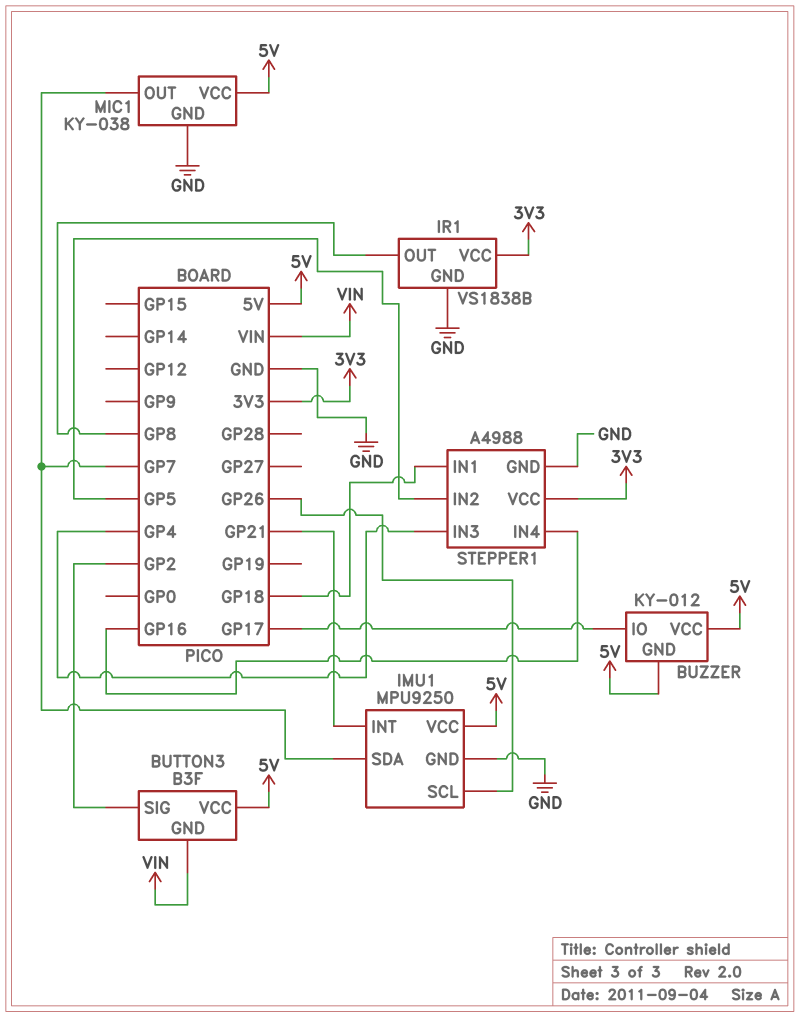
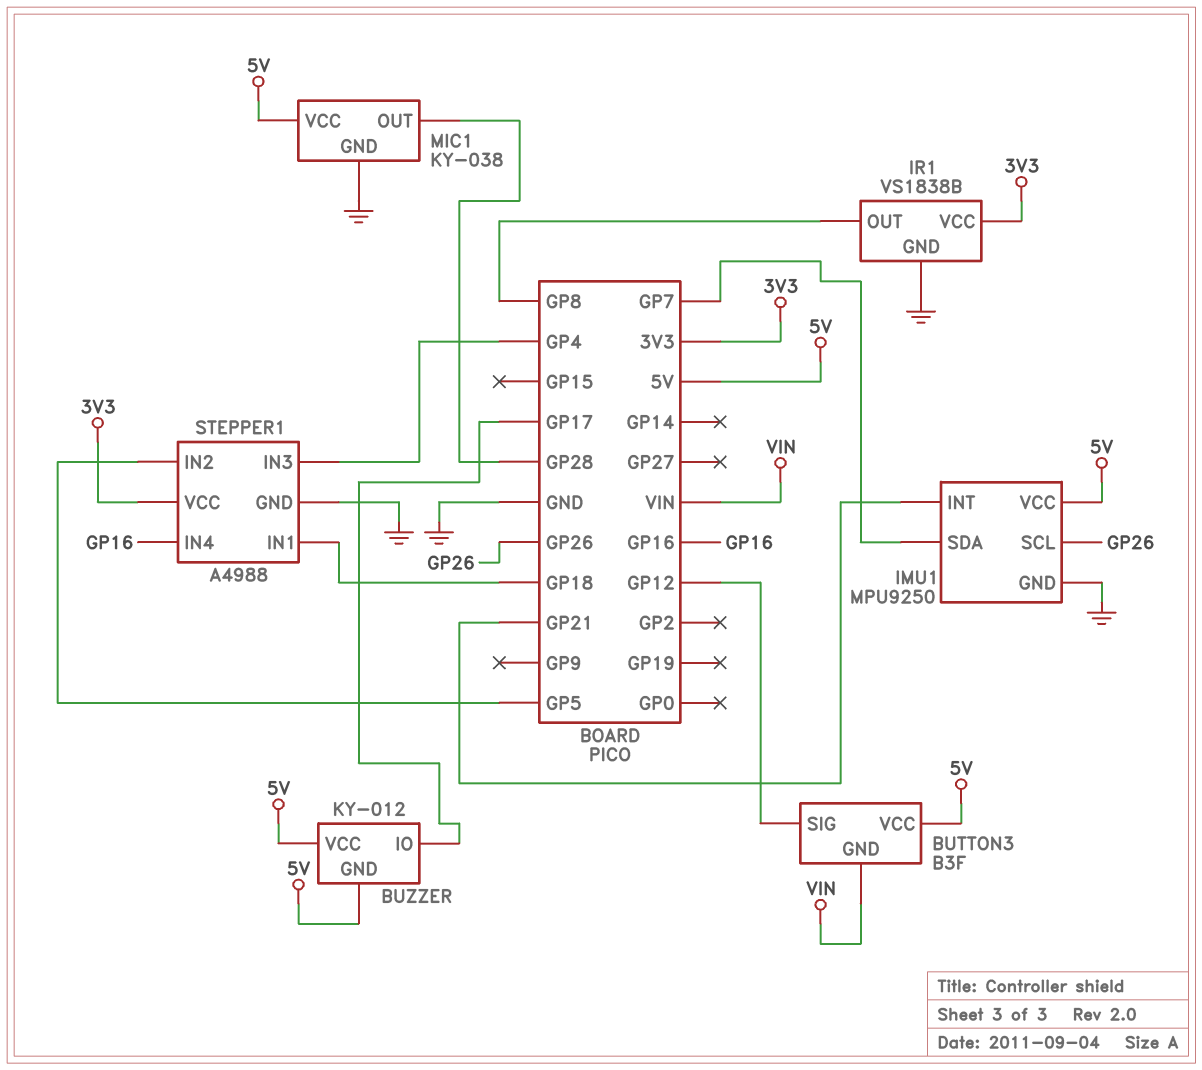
BUTTON3 pin SIG: GP2 -> GP12
MIC1 pin OUT: GP7 -> GP28

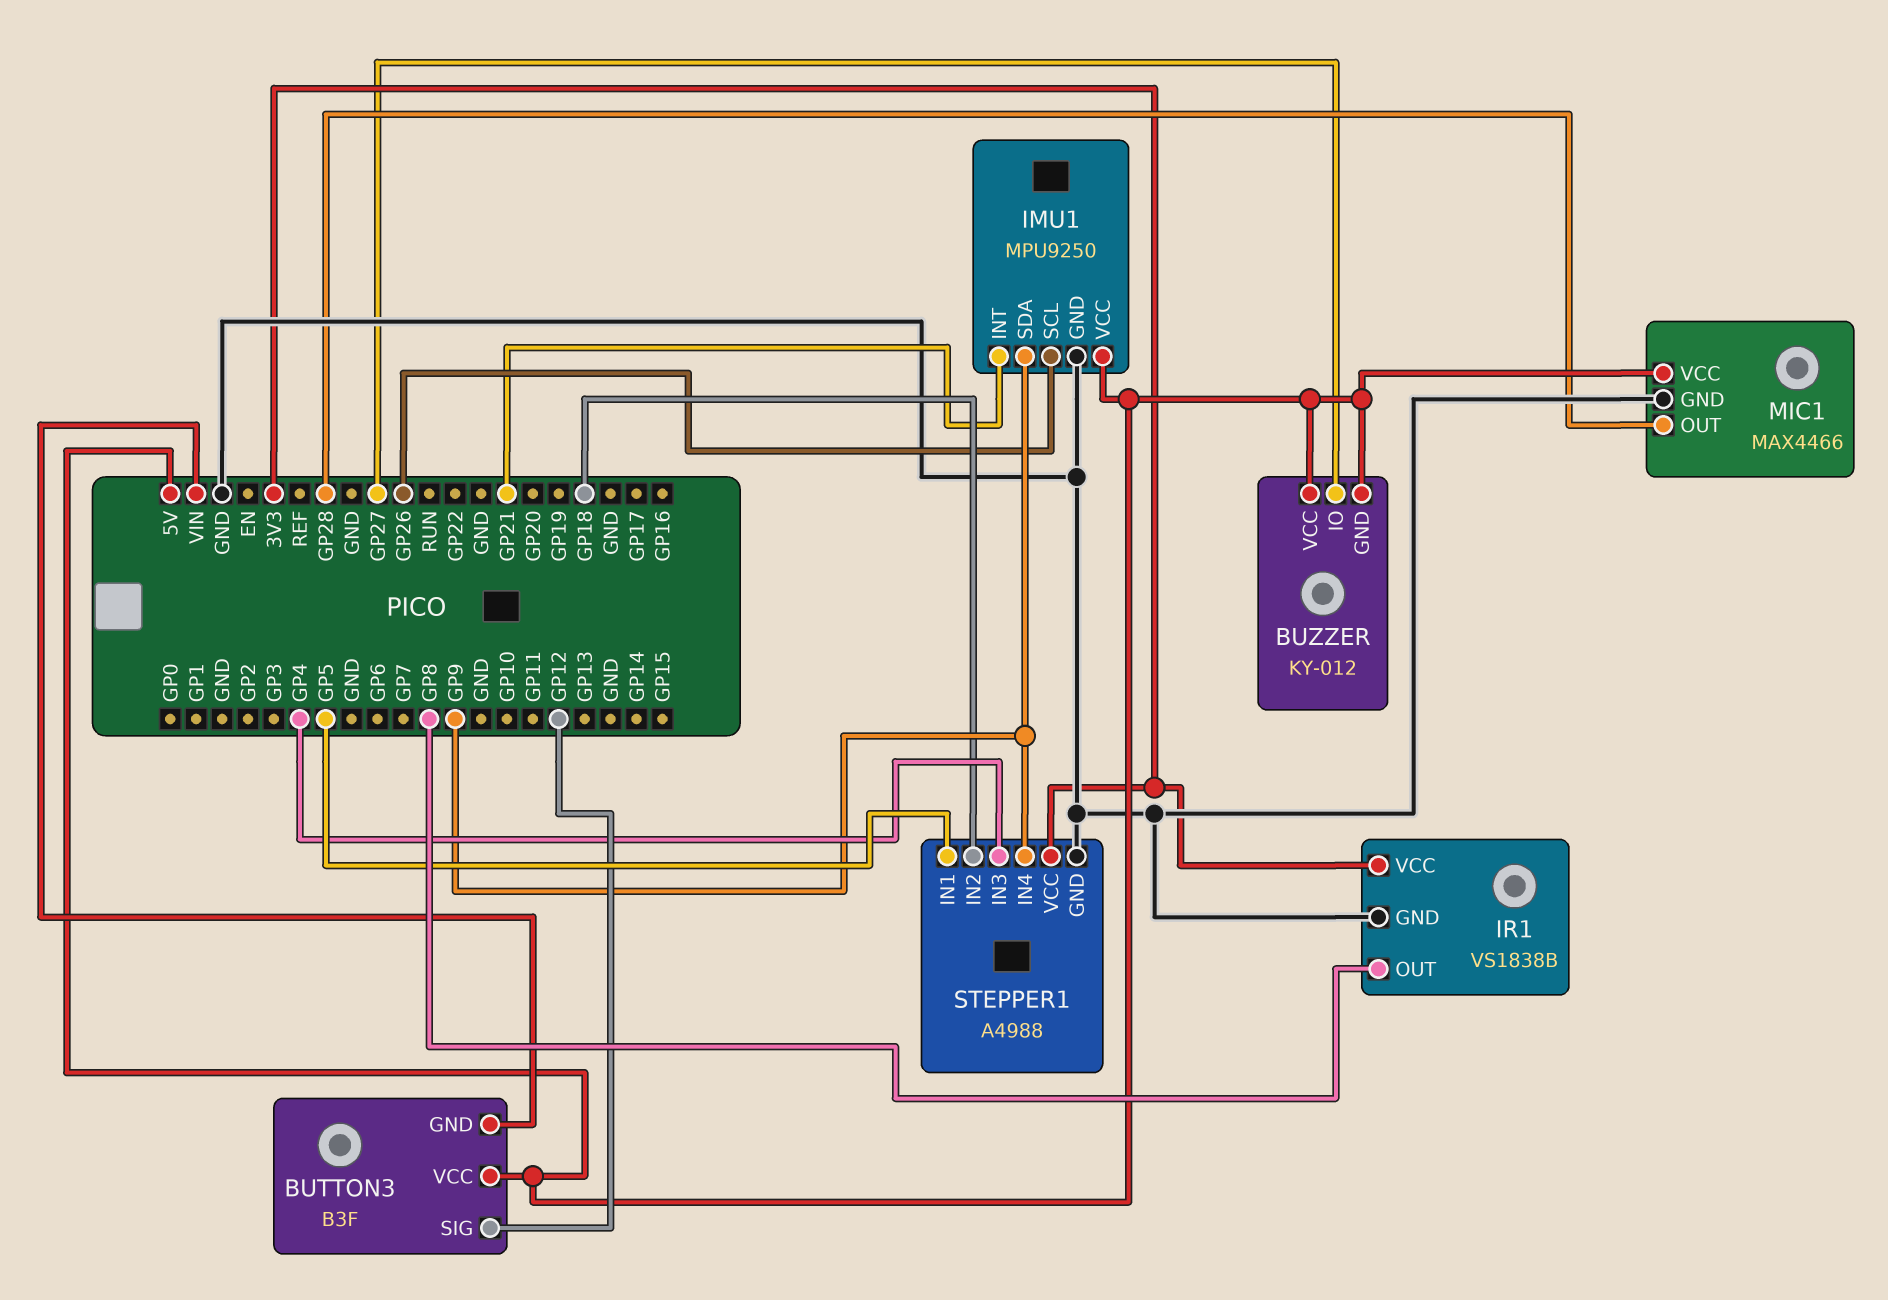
BUZZER pin IO: GP17 -> GP27
IMU1 pin SDA: GP7 -> GP9
MIC1: KY-038 -> MAX4466
STEPPER1 pin IN1: GP18 -> GP5
STEPPER1 pin IN2: GP5 -> GP18
STEPPER1 pin IN4: GP16 -> GP9

